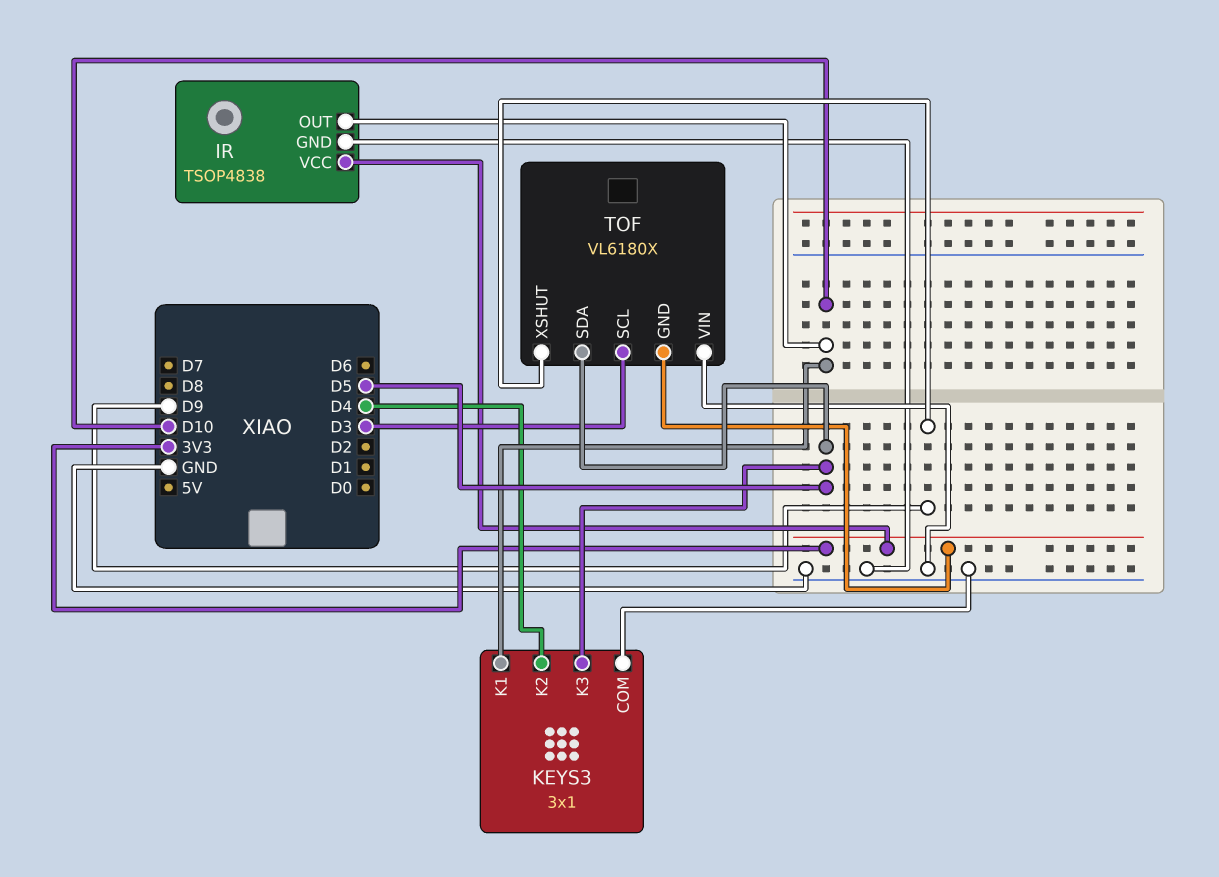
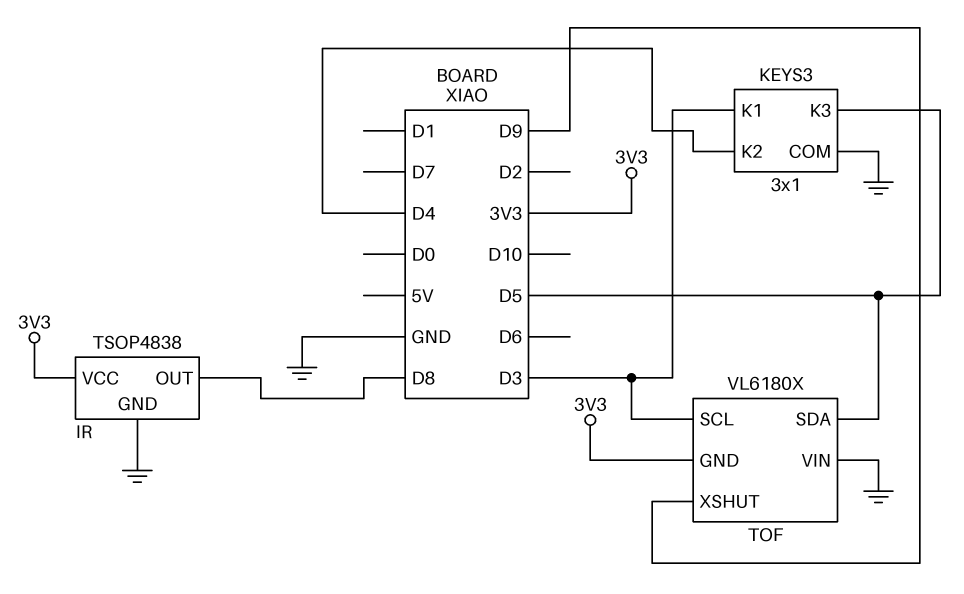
IR pin OUT: D10 -> D8
KEYS3 pin K1: D10 -> D3

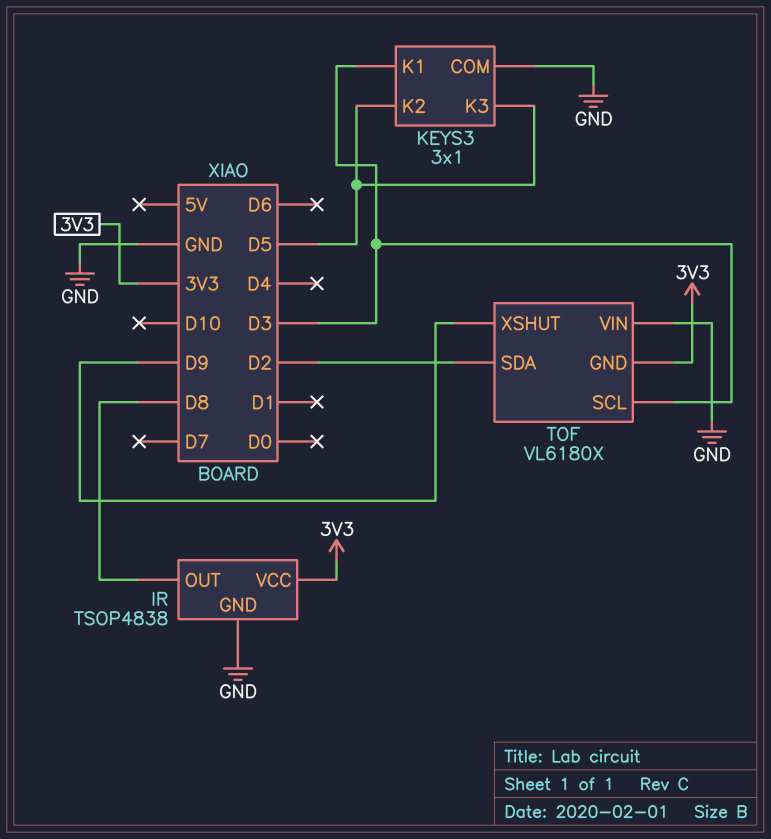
KEYS3 pin K2: D4 -> D5
TOF pin SDA: D5 -> D2

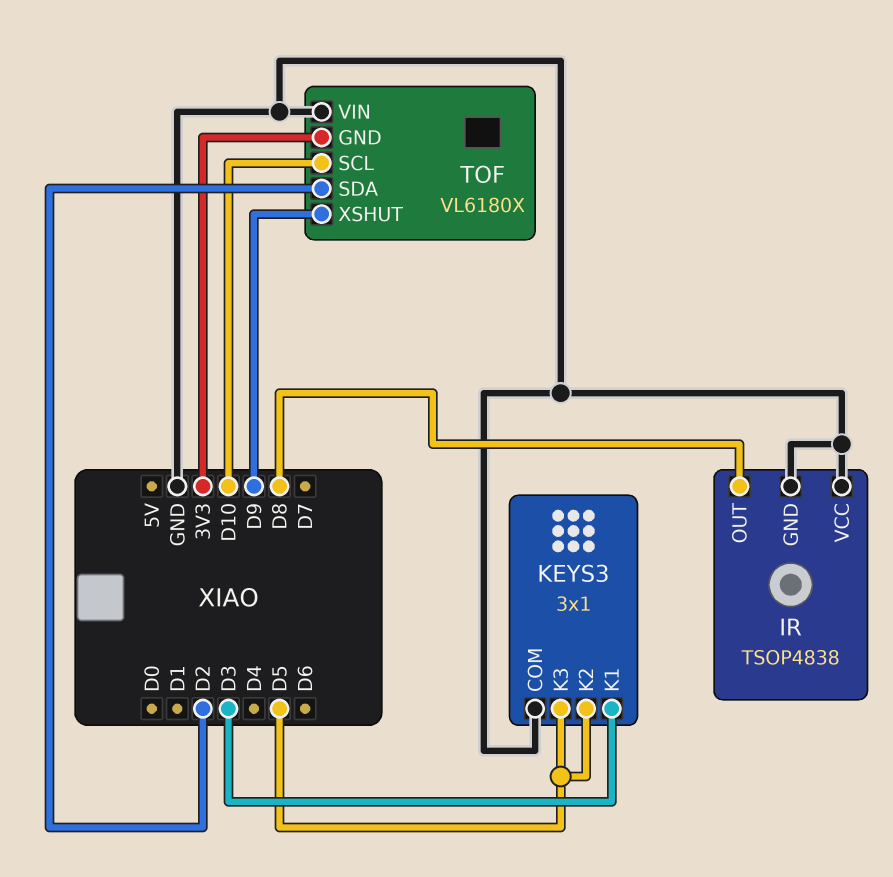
IR pin VCC: 3V3 -> GND
TOF pin SCL: D3 -> D10

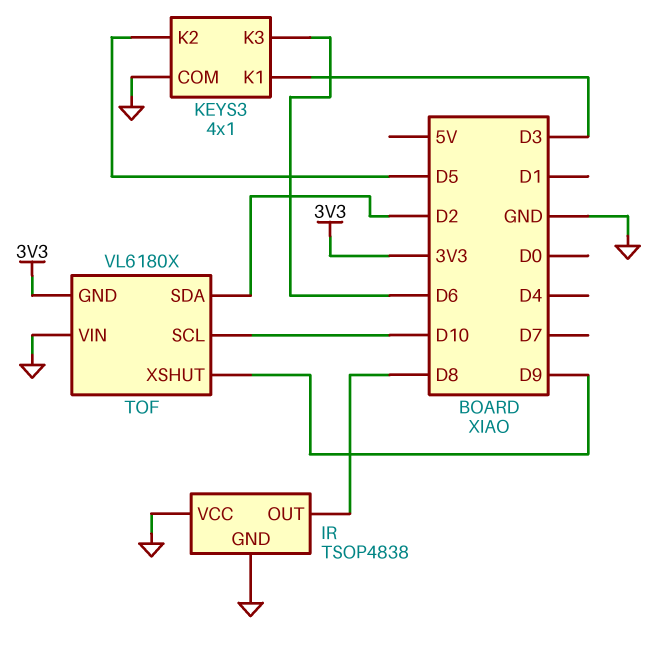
KEYS3: 3x1 -> 4x1
KEYS3 pin K3: D5 -> D6

